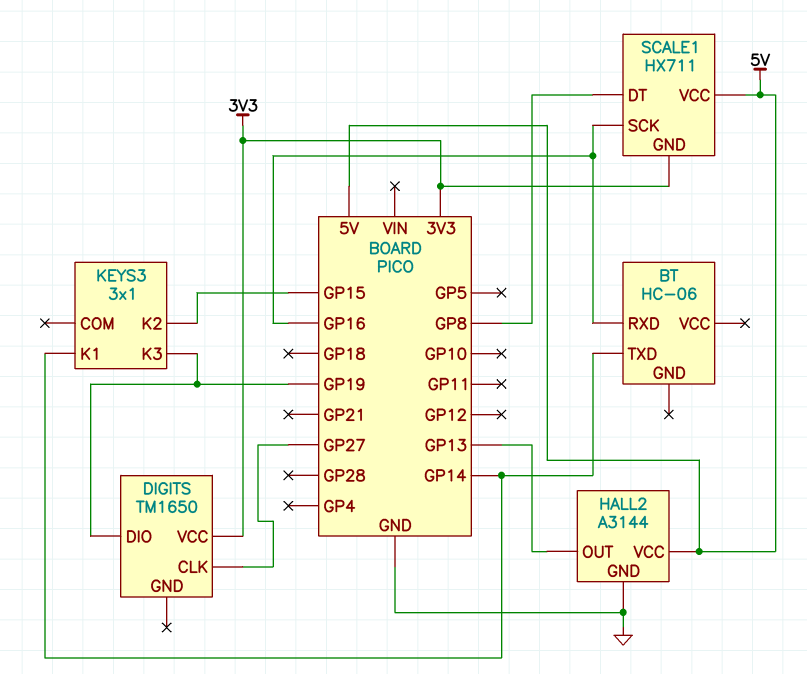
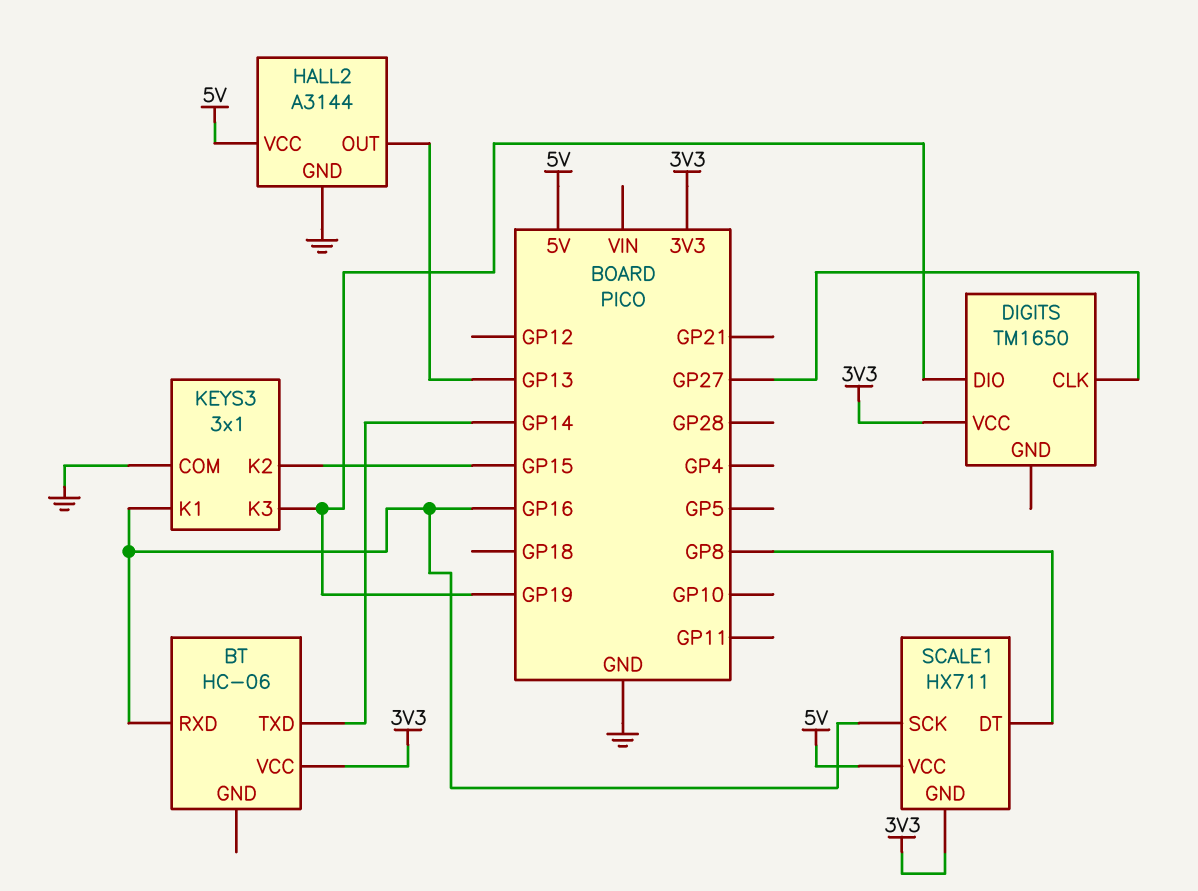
BT pin VCC: none -> 3V3
KEYS3 pin COM: none -> GND
KEYS3 pin K1: GP14 -> GP16

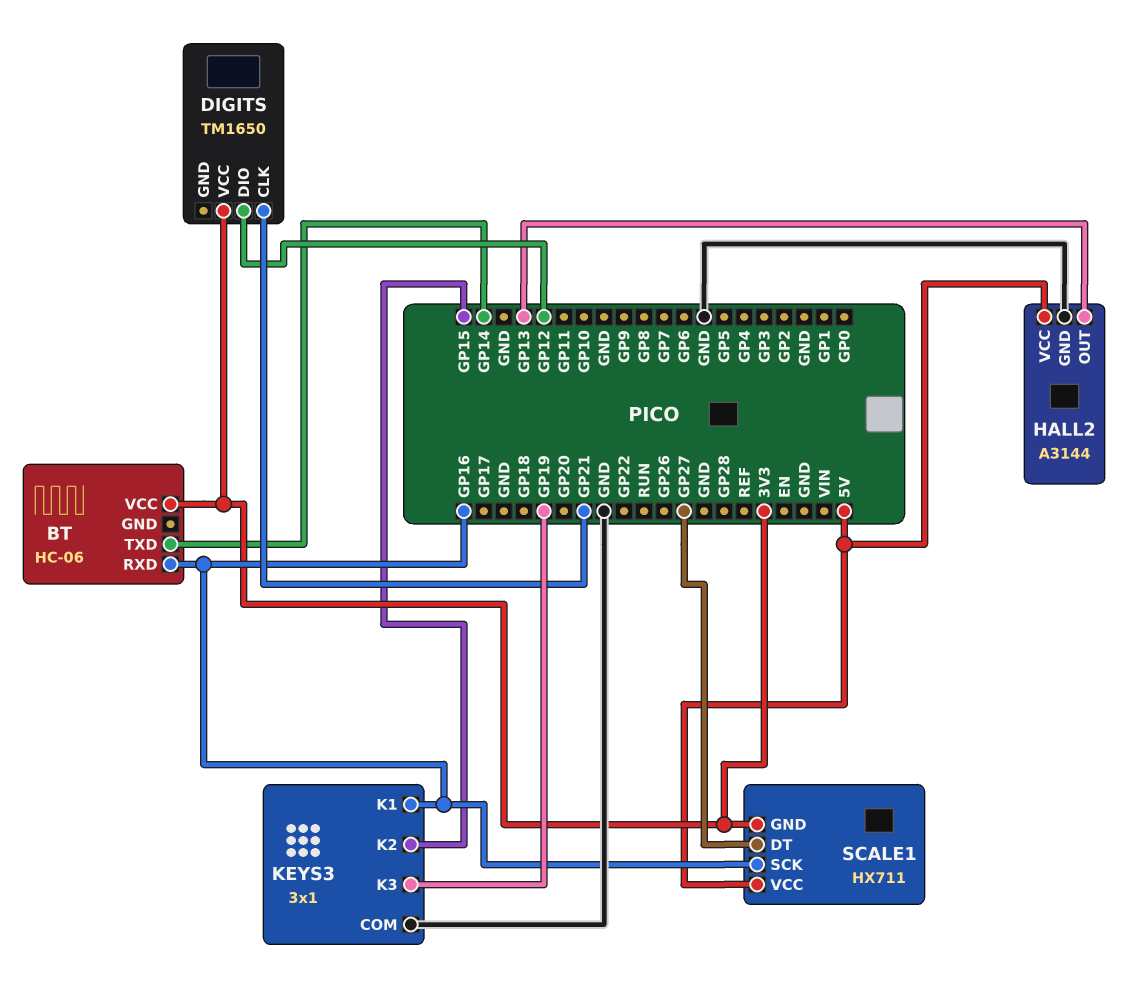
DIGITS pin CLK: GP27 -> GP21
DIGITS pin DIO: GP19 -> GP12
SCALE1 pin DT: GP8 -> GP27

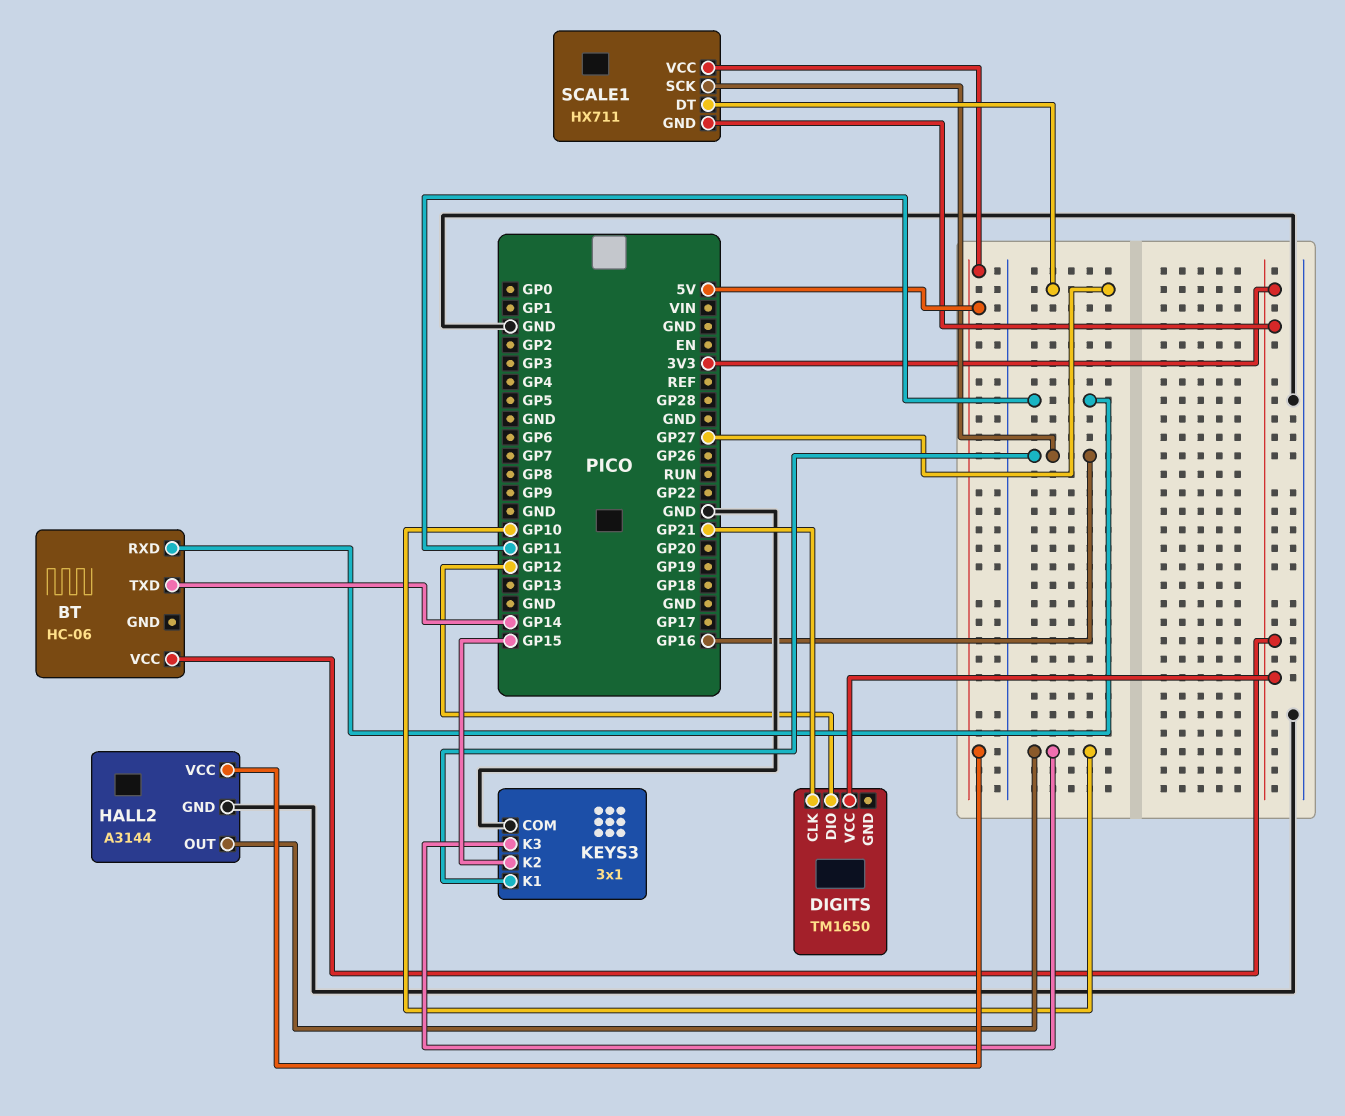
BT pin RXD: GP16 -> GP11
HALL2 pin OUT: GP13 -> GP10
KEYS3 pin K3: GP19 -> GP10

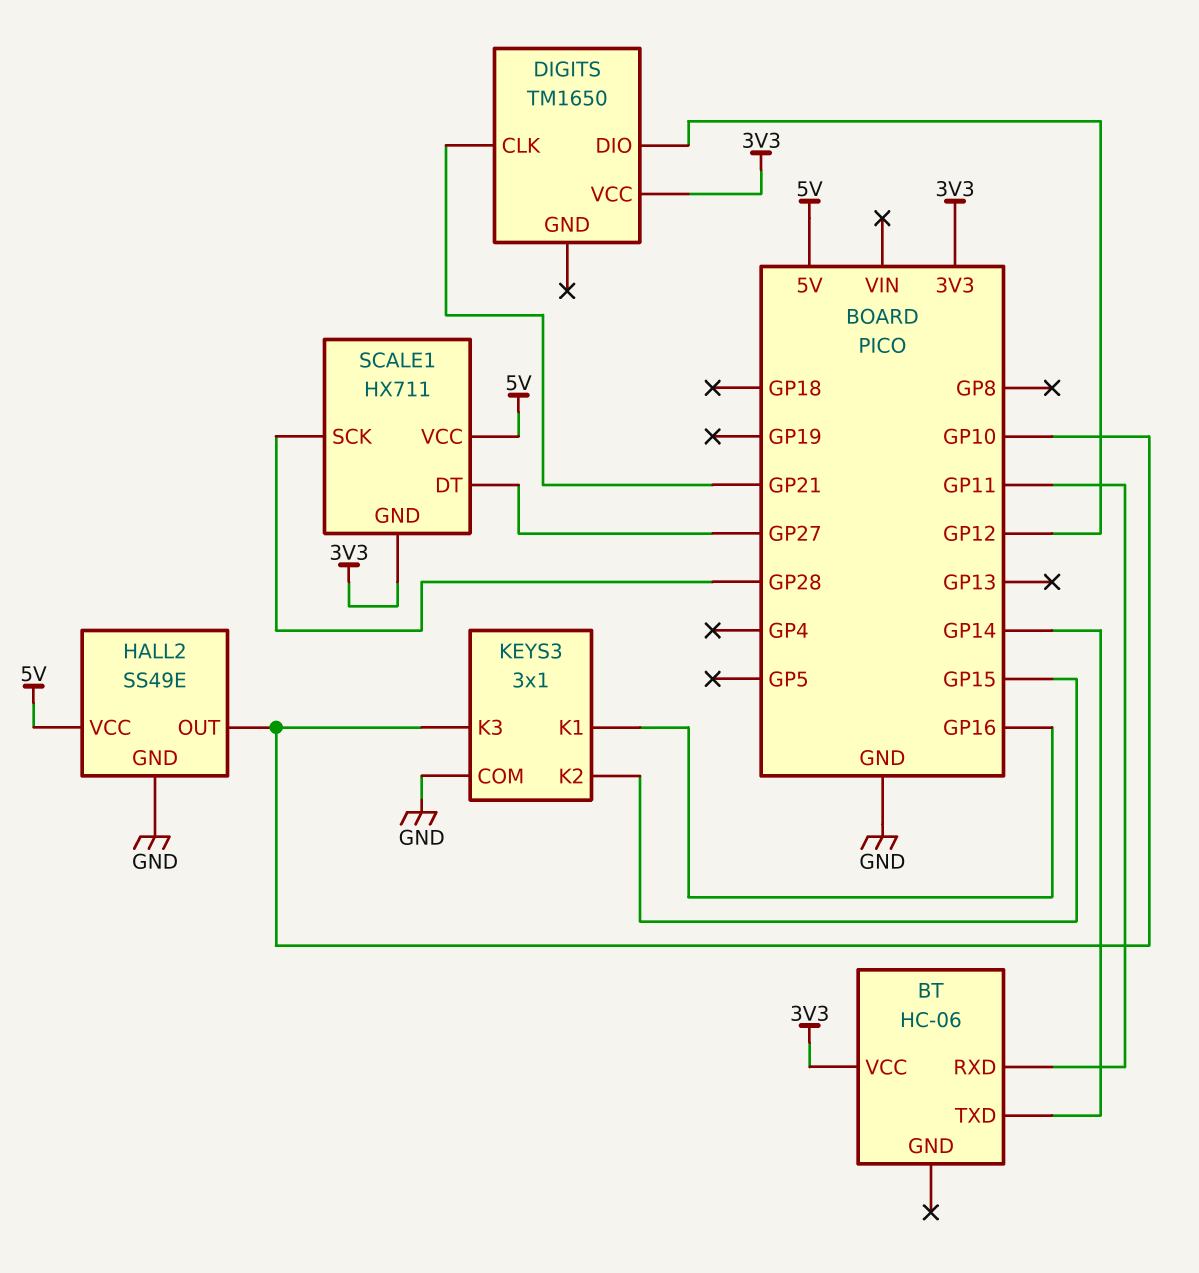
HALL2: A3144 -> SS49E
SCALE1 pin SCK: GP16 -> GP28

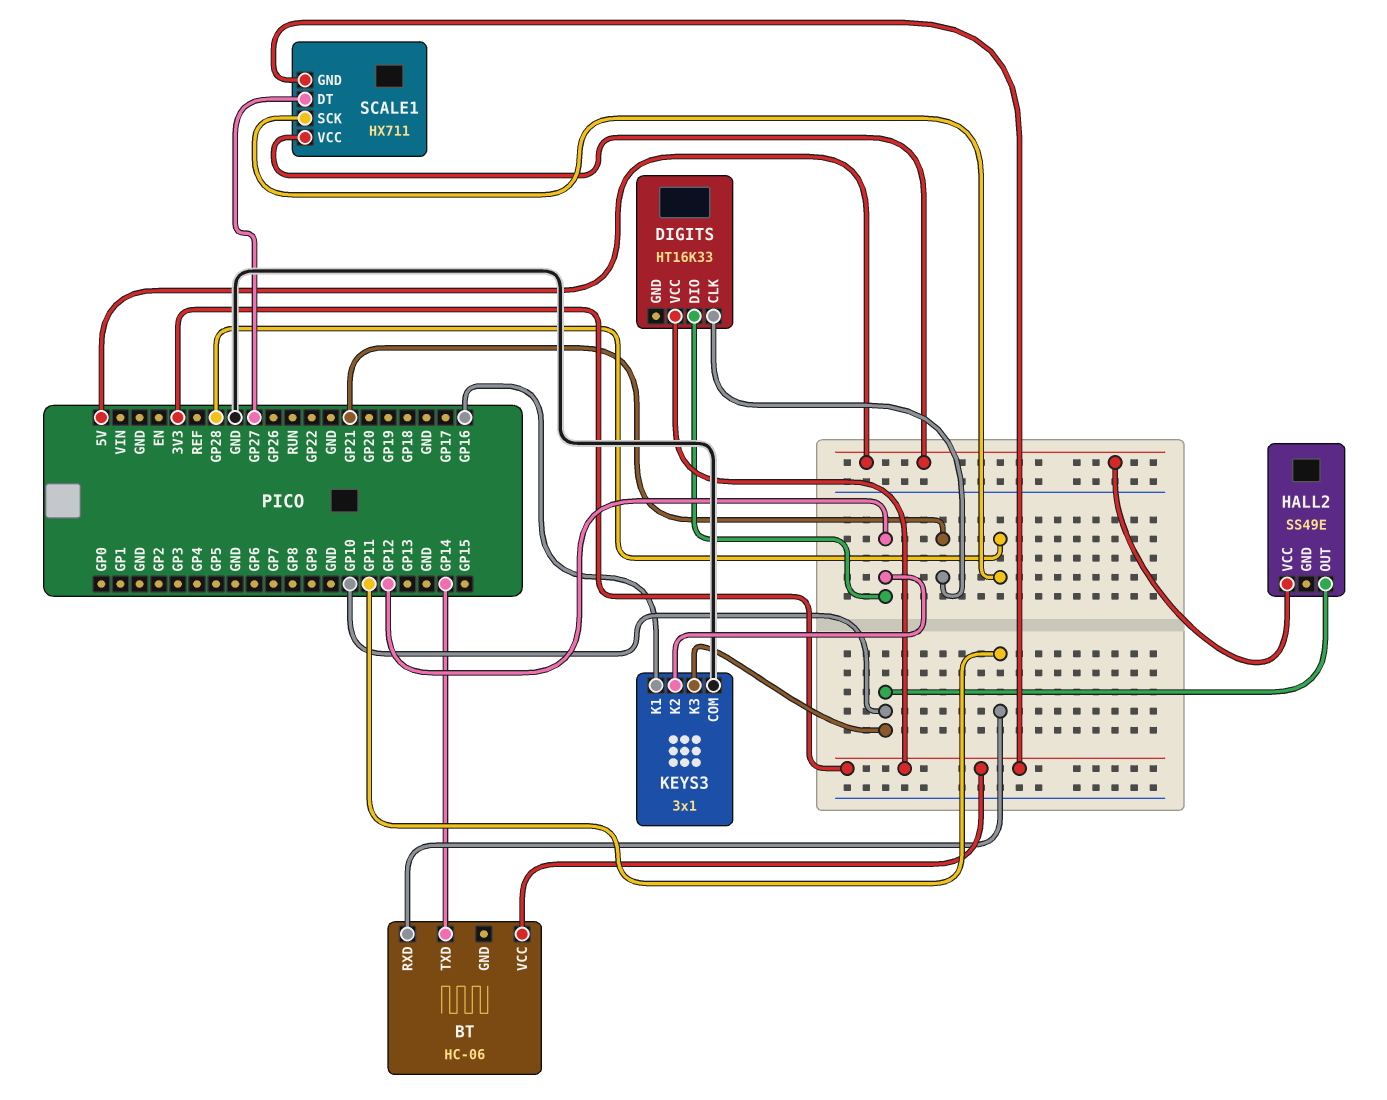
DIGITS: TM1650 -> HT16K33
HALL2 pin GND: GND -> none
KEYS3 pin K2: GP15 -> GP12

